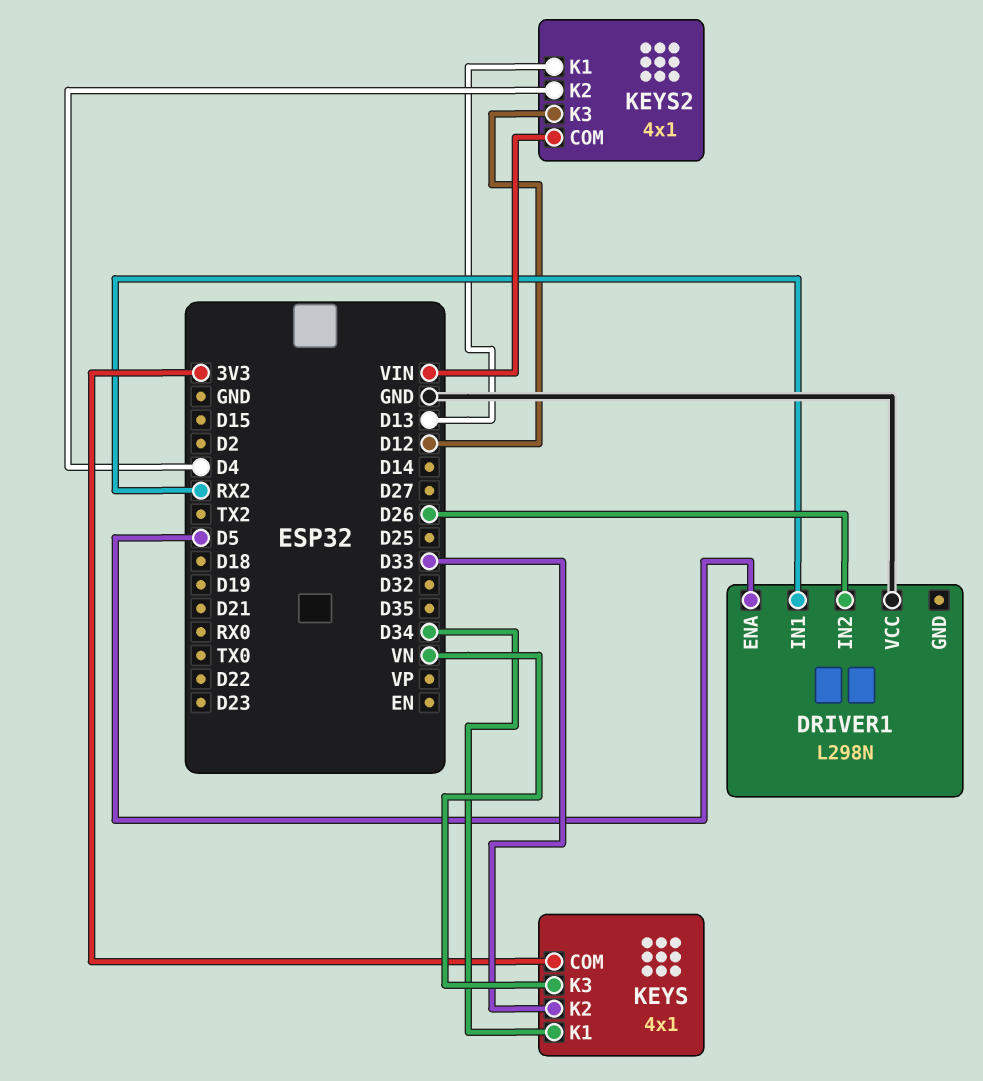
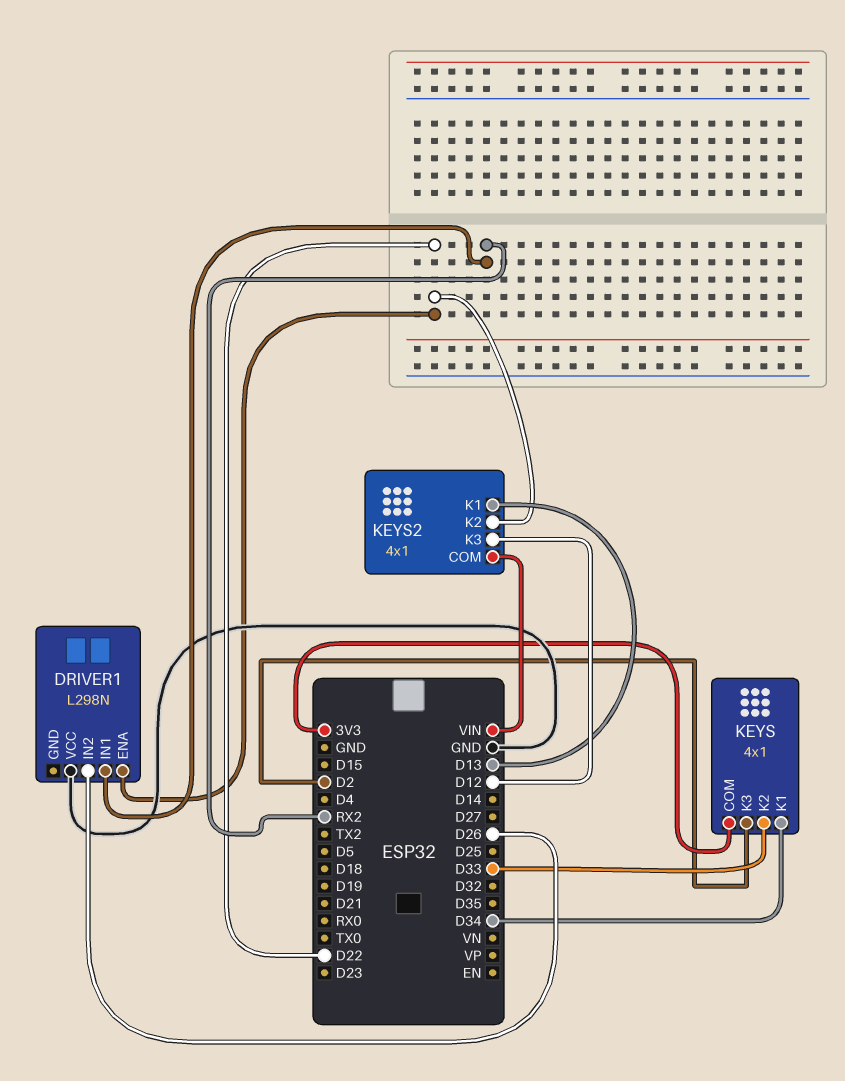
DRIVER1 pin ENA: D5 -> D22
KEYS pin K3: VN -> D2
KEYS2 pin K2: D4 -> D22

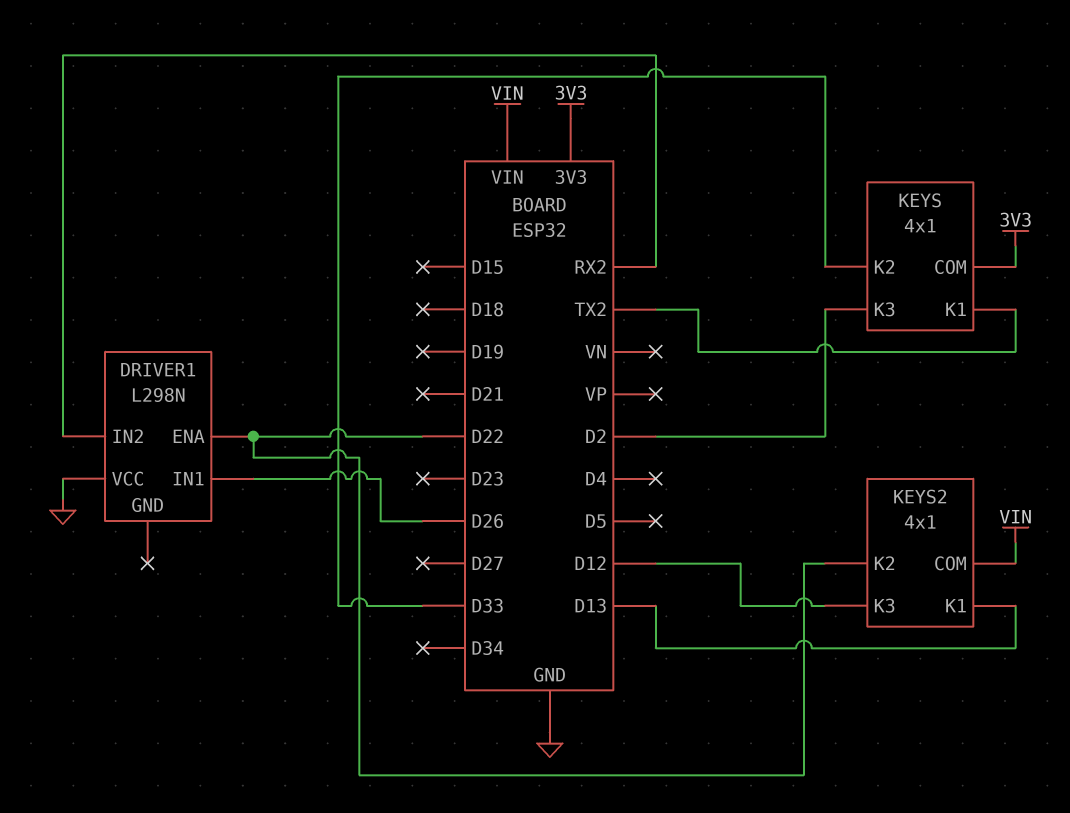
DRIVER1 pin IN1: RX2 -> D26
DRIVER1 pin IN2: D26 -> RX2
KEYS pin K1: D34 -> TX2

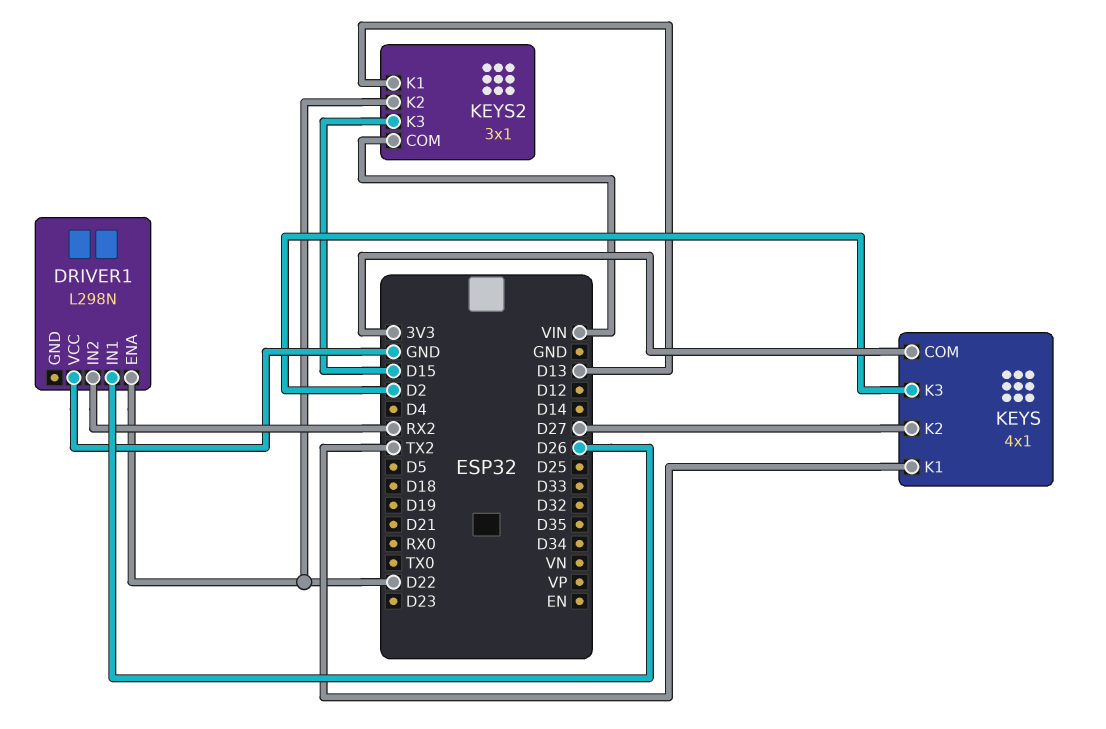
KEYS pin K2: D33 -> D27
KEYS2: 4x1 -> 3x1
KEYS2 pin K3: D12 -> D15

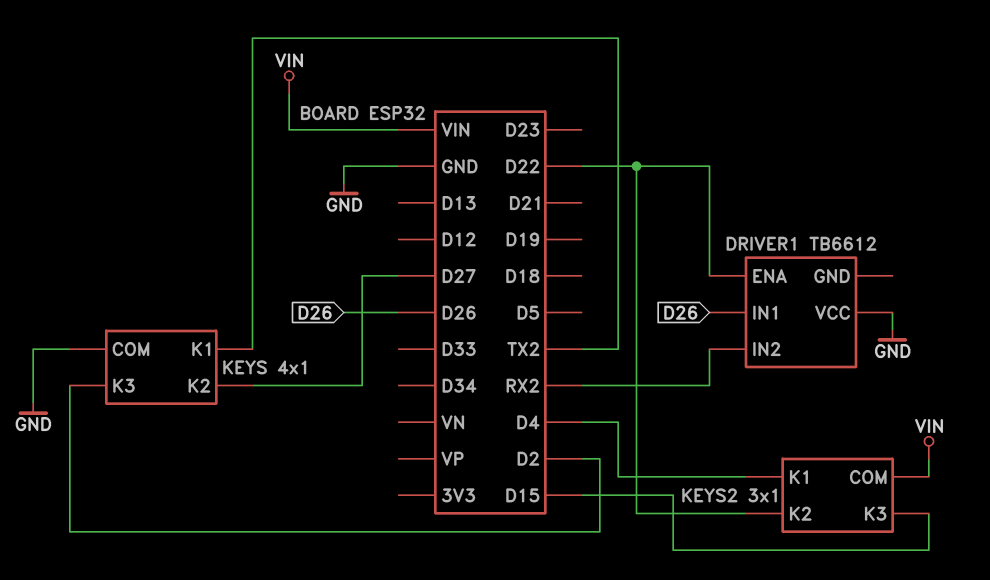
DRIVER1: L298N -> TB6612
KEYS pin COM: 3V3 -> GND
KEYS2 pin K1: D13 -> D4

